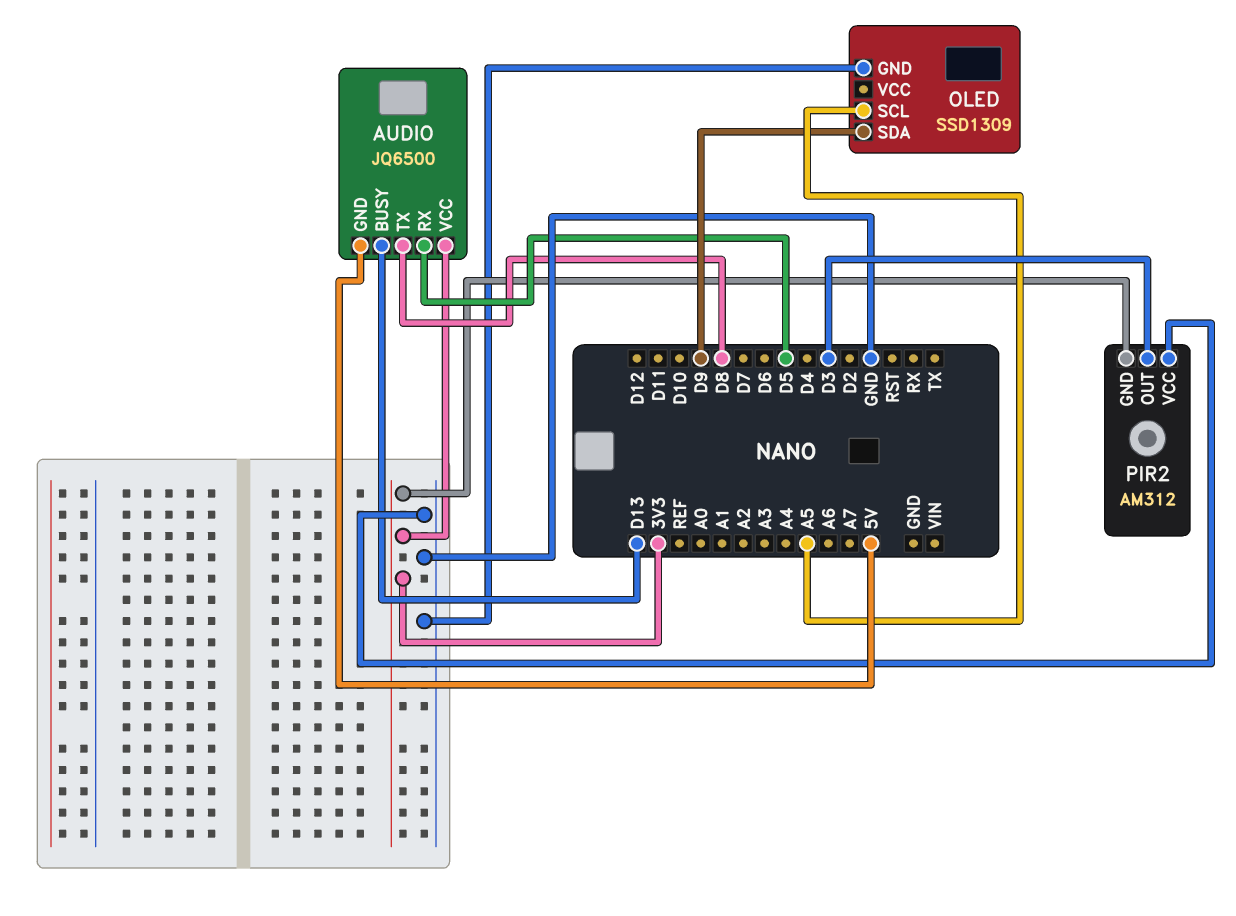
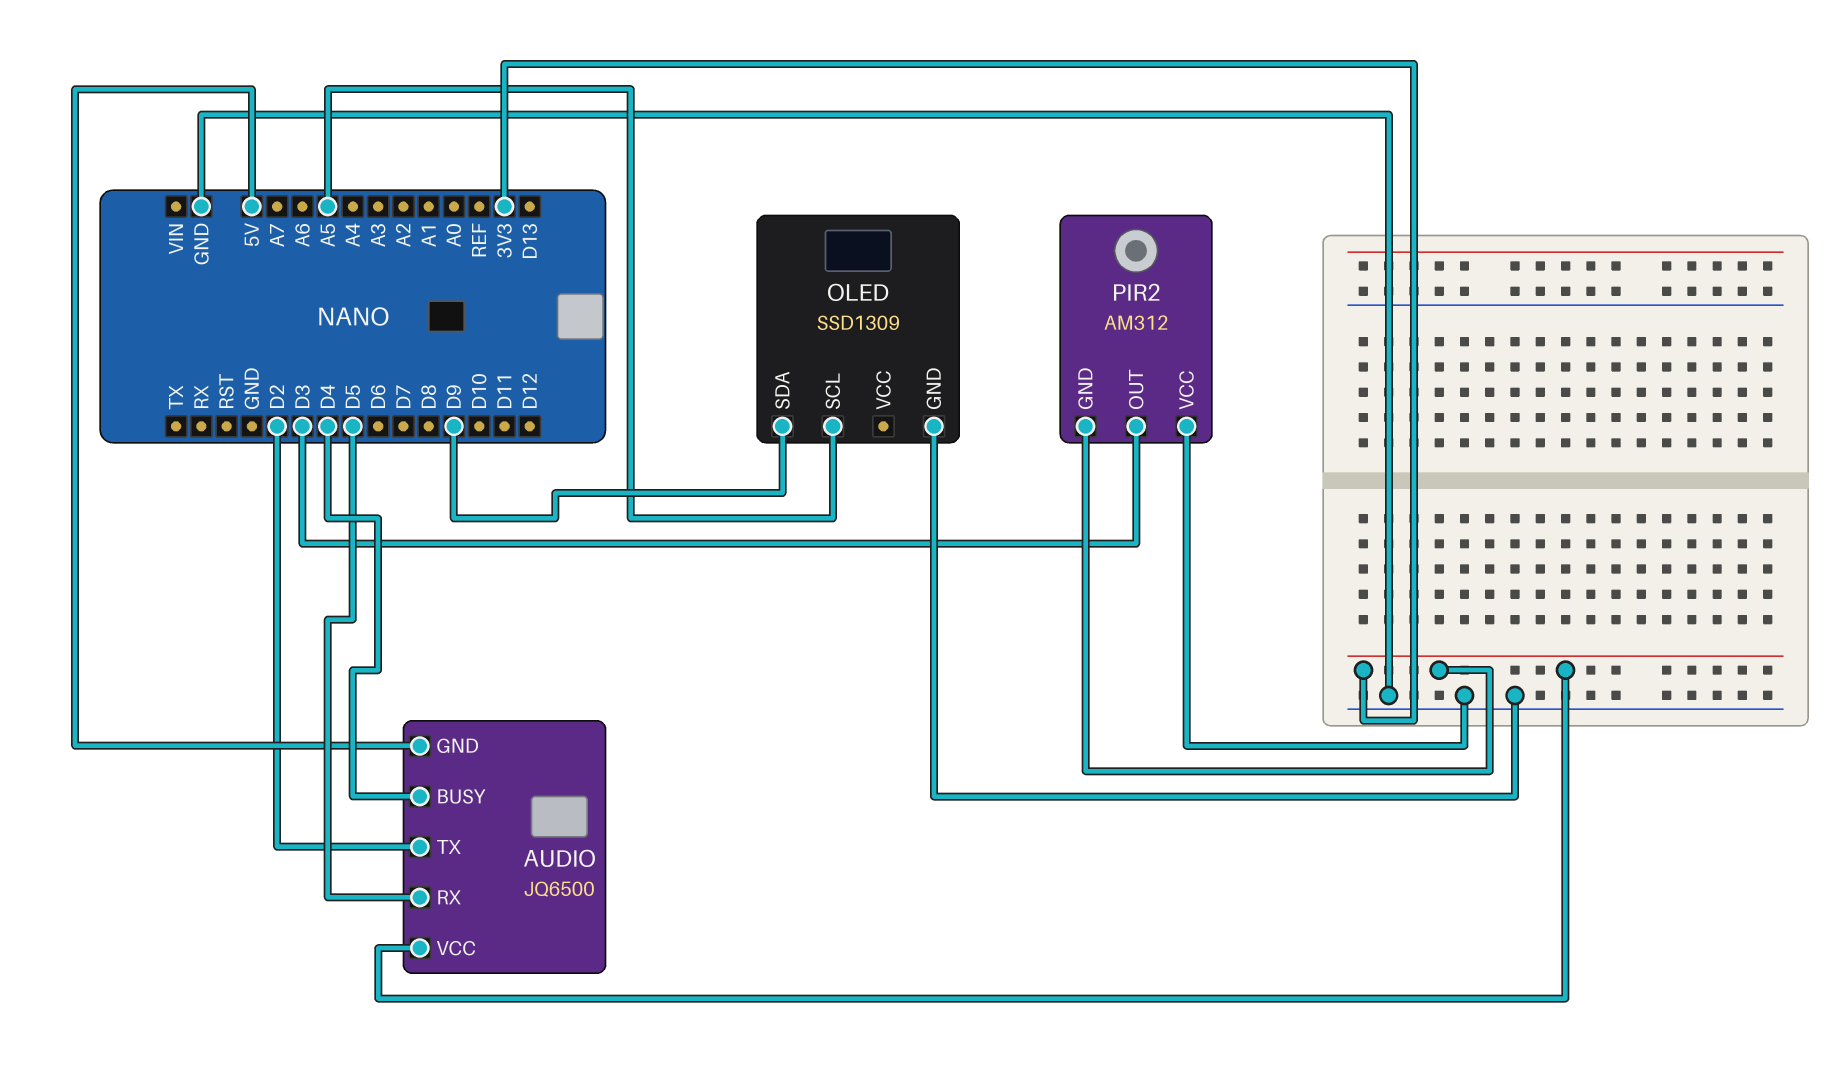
AUDIO pin BUSY: D13 -> D4
AUDIO pin TX: D8 -> D2

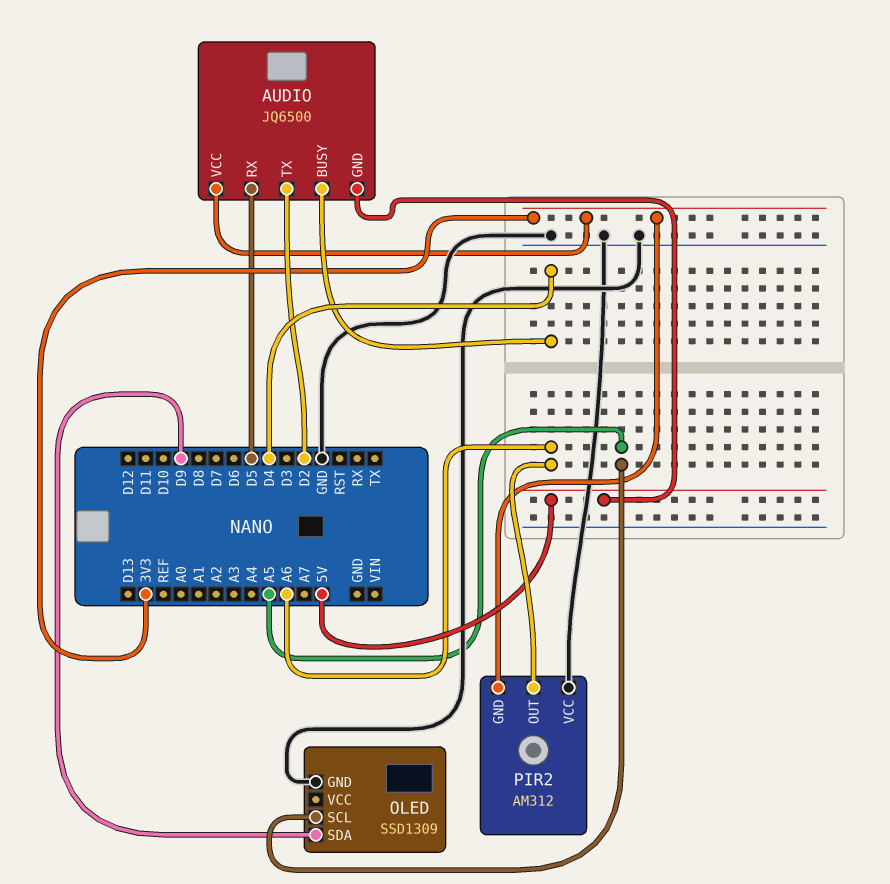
PIR2 pin OUT: D3 -> A6

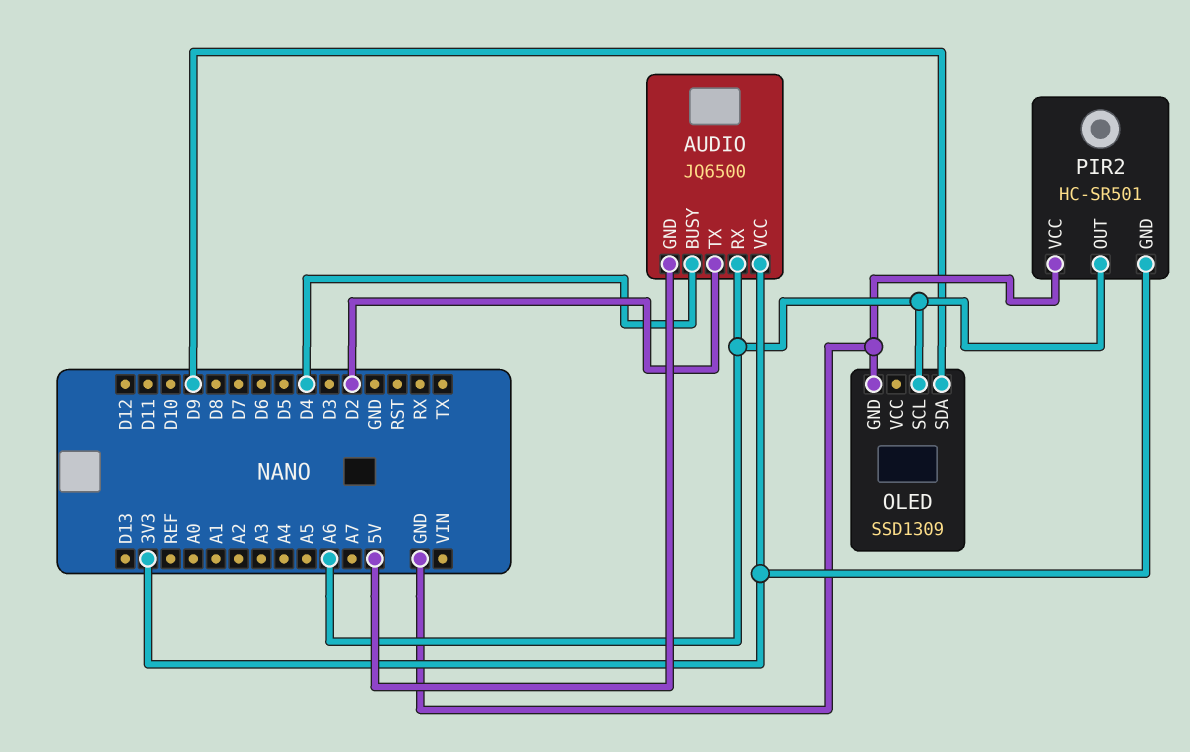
AUDIO pin RX: D5 -> A6
OLED pin SCL: A5 -> A6
PIR2: AM312 -> HC-SR501

